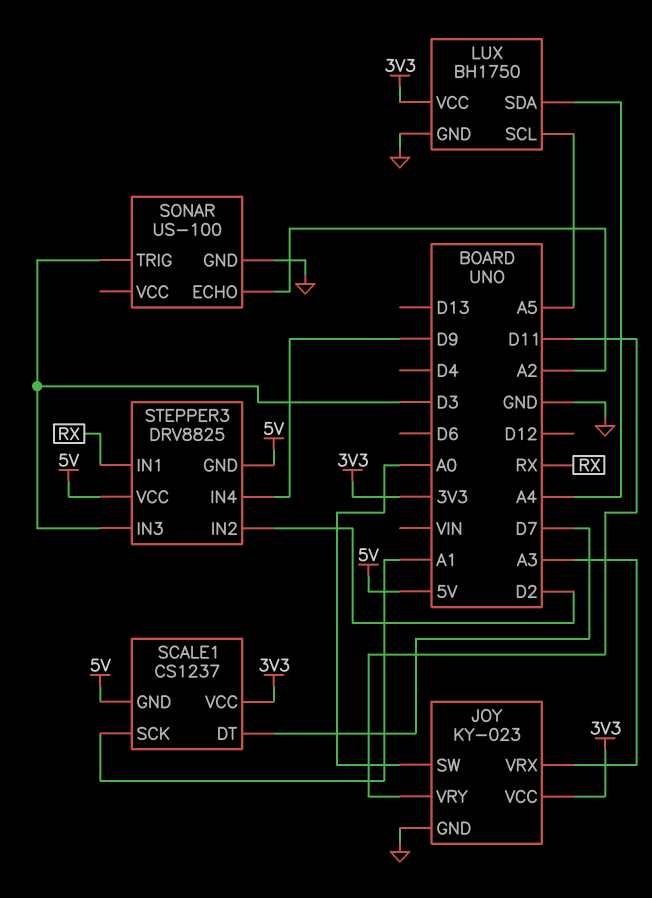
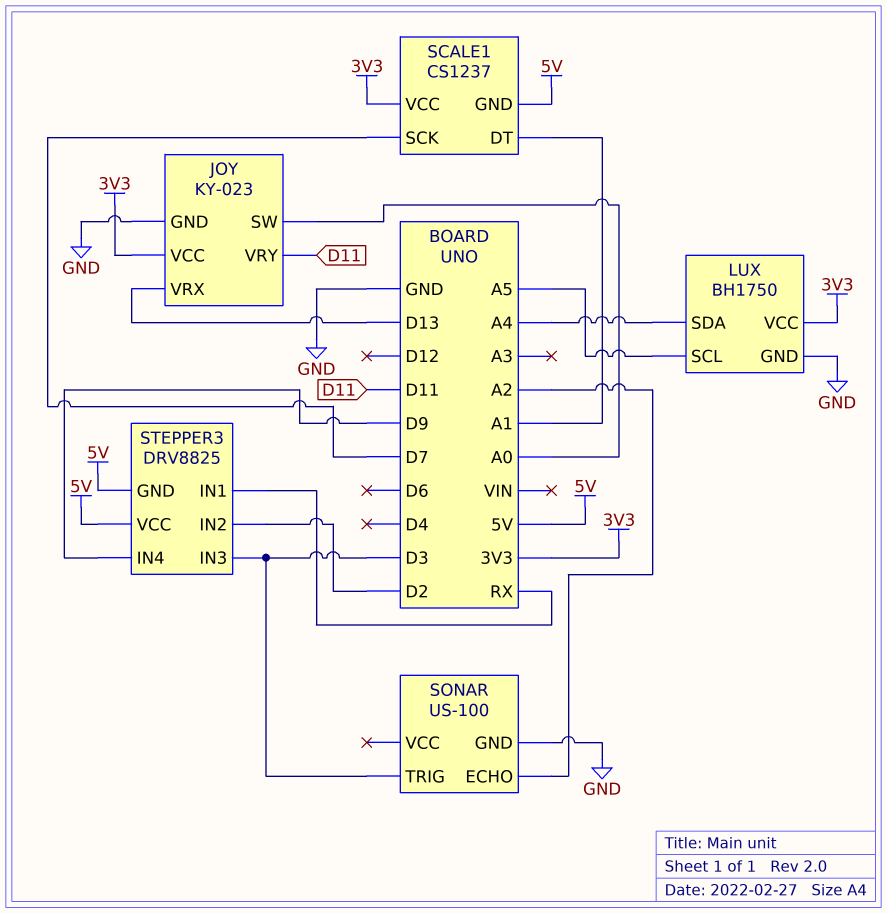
JOY pin VRX: A3 -> D13
SCALE1 pin DT: D7 -> A1
SCALE1 pin SCK: A1 -> D7

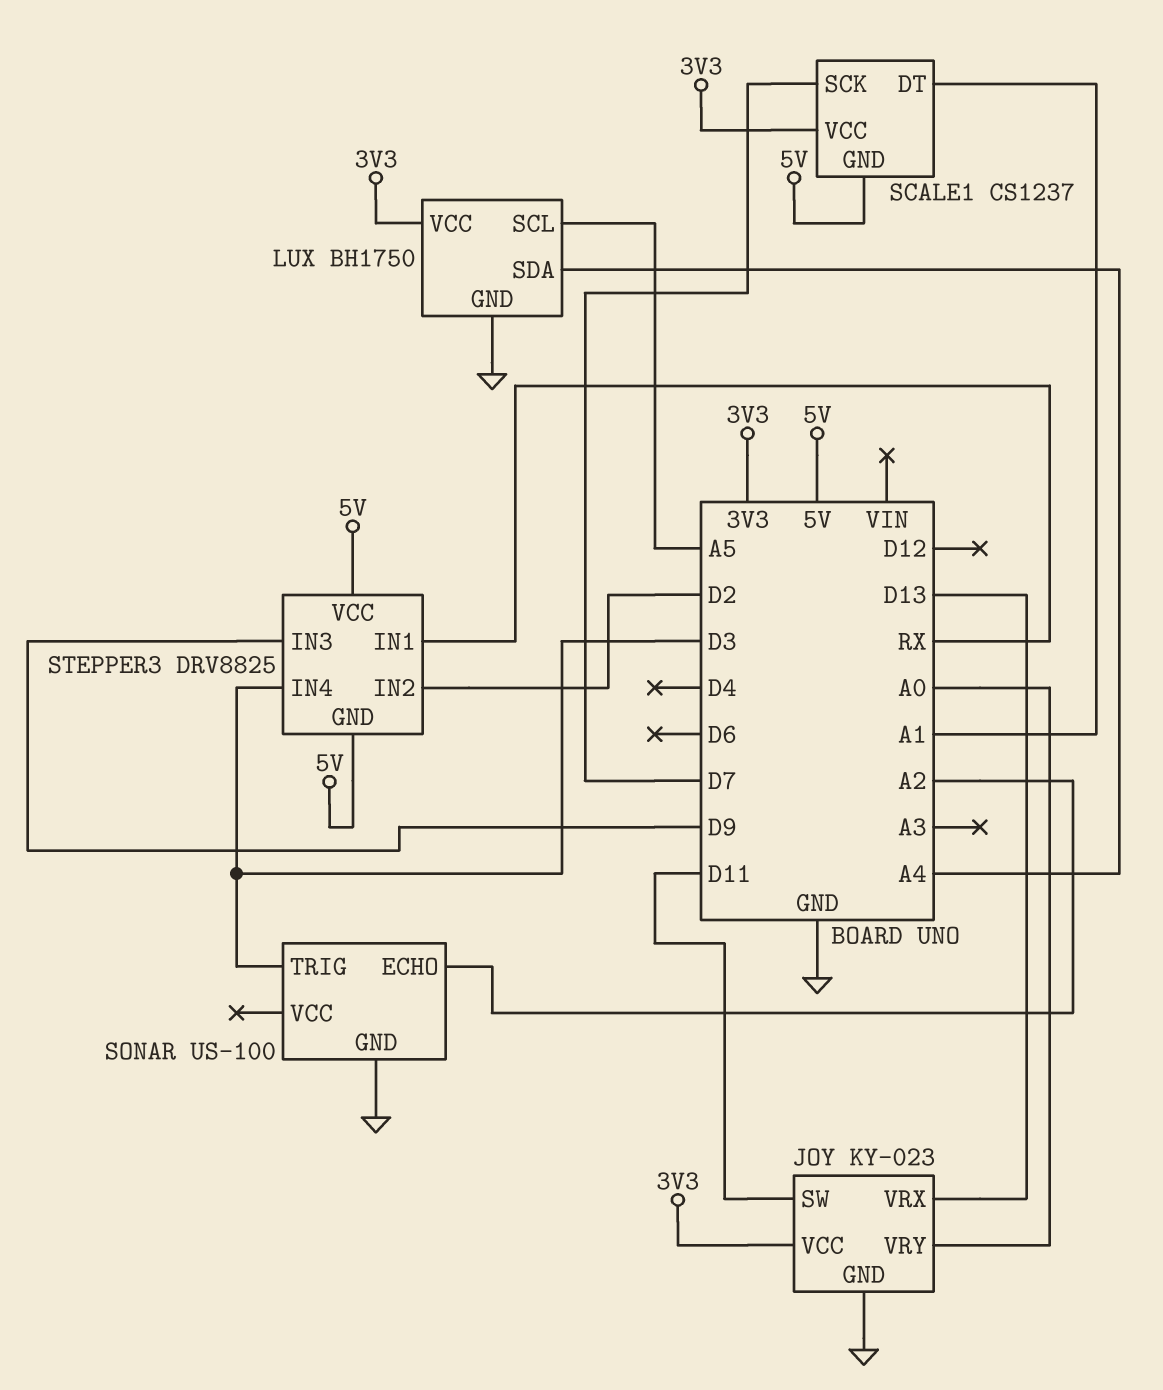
JOY pin SW: A0 -> D11
JOY pin VRY: D11 -> A0
STEPPER3 pin IN3: D3 -> D9
STEPPER3 pin IN4: D9 -> D3

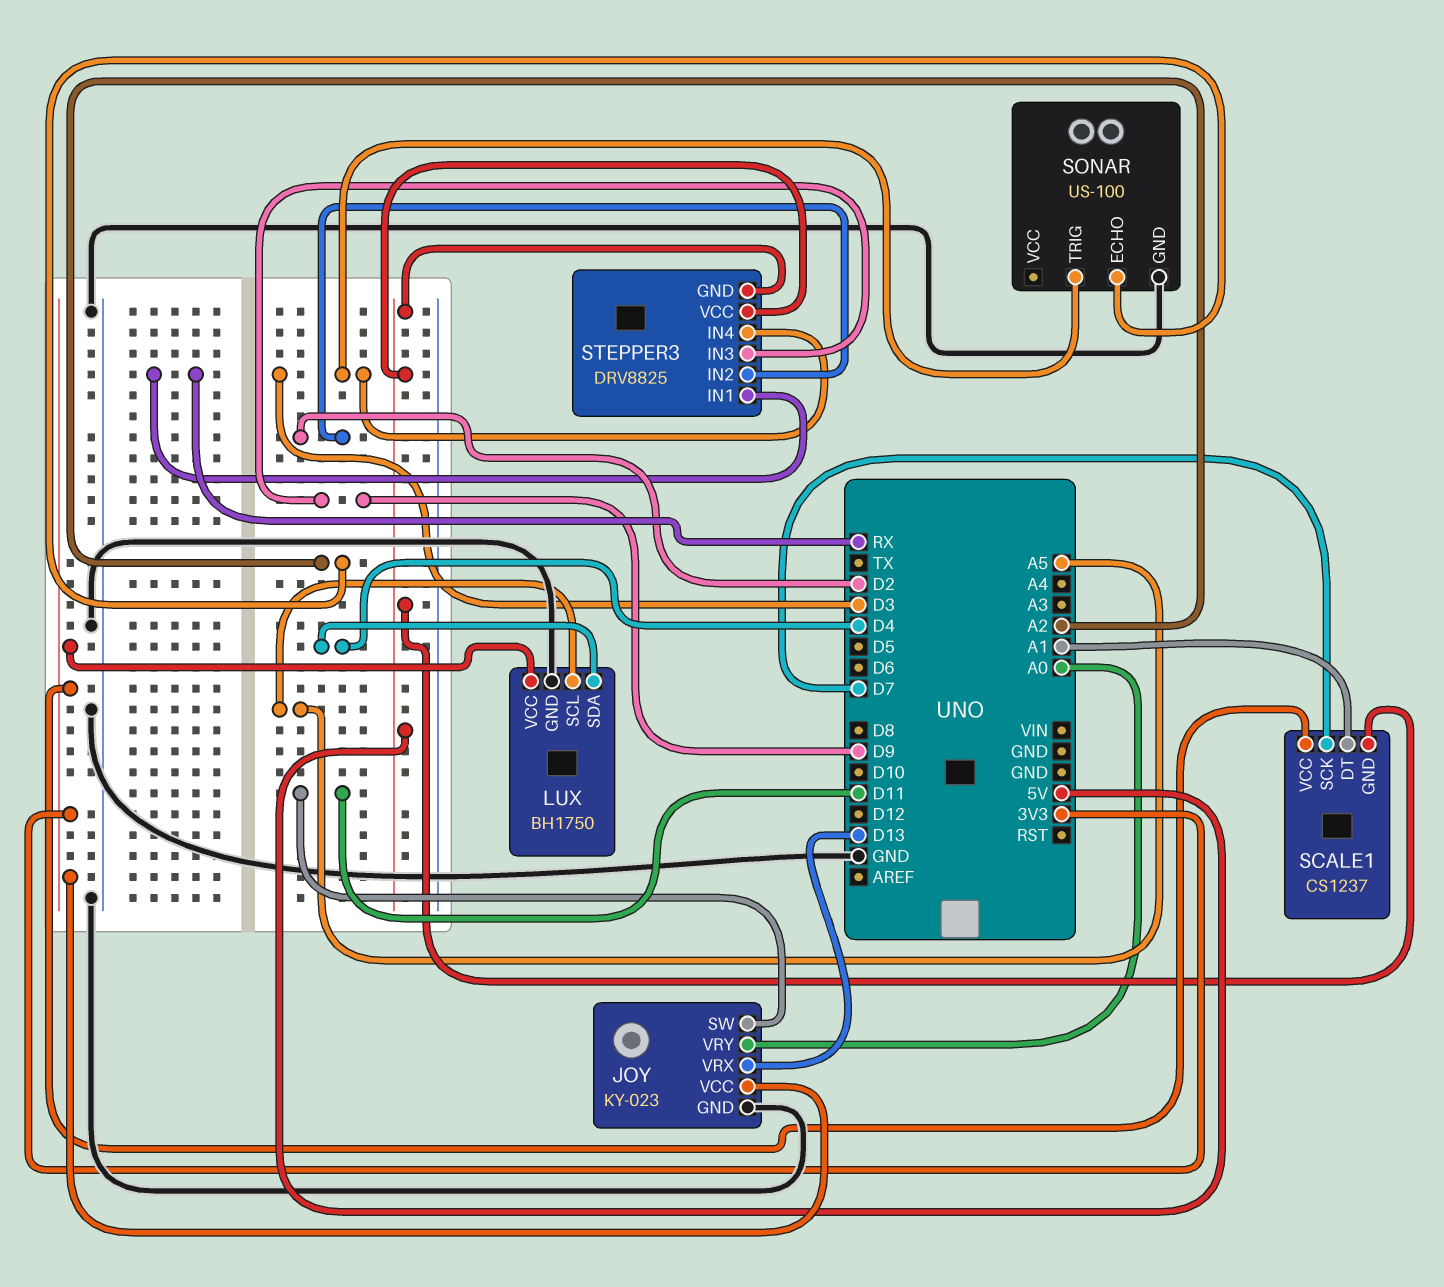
LUX pin SDA: A4 -> D4

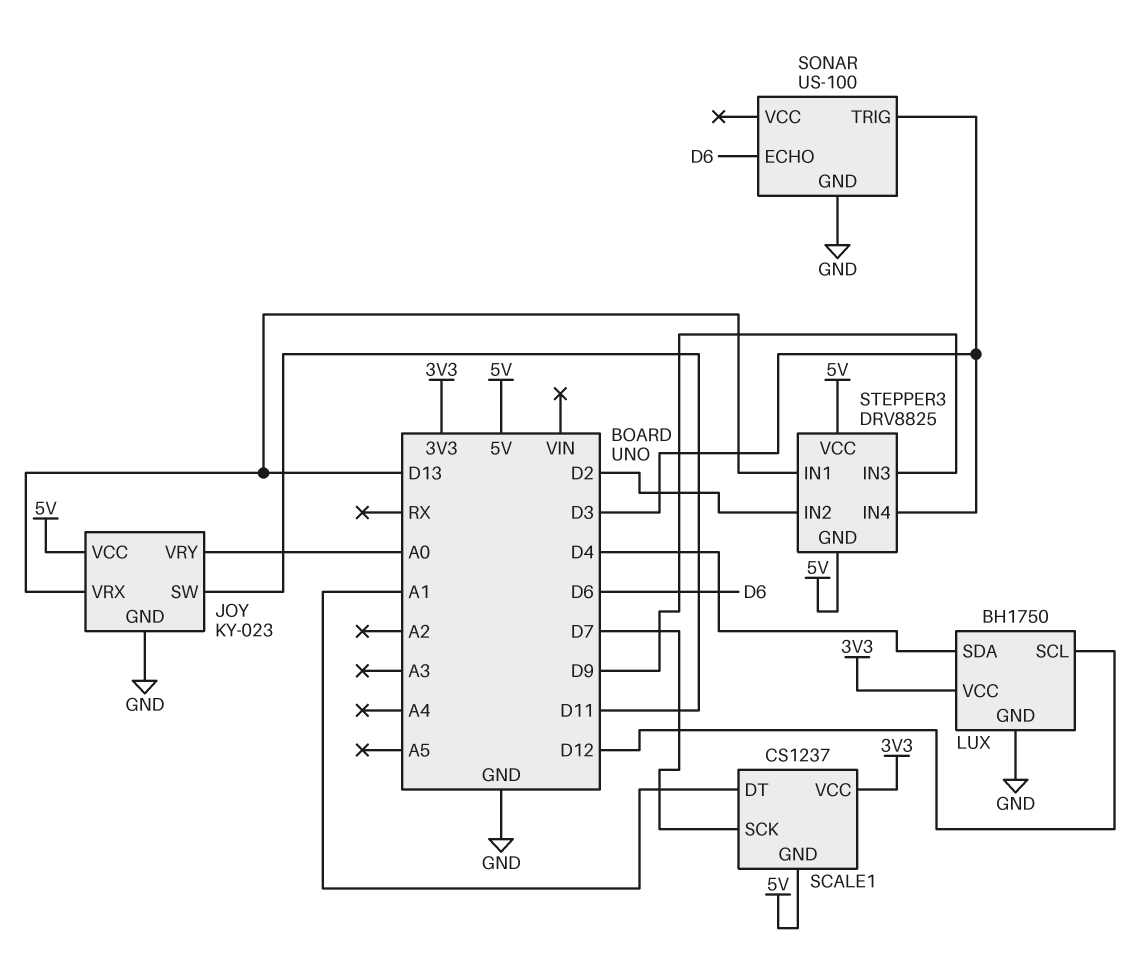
JOY pin VCC: 3V3 -> 5V
LUX pin SCL: A5 -> D12
SONAR pin ECHO: A2 -> D6
STEPPER3 pin IN1: RX -> D13

